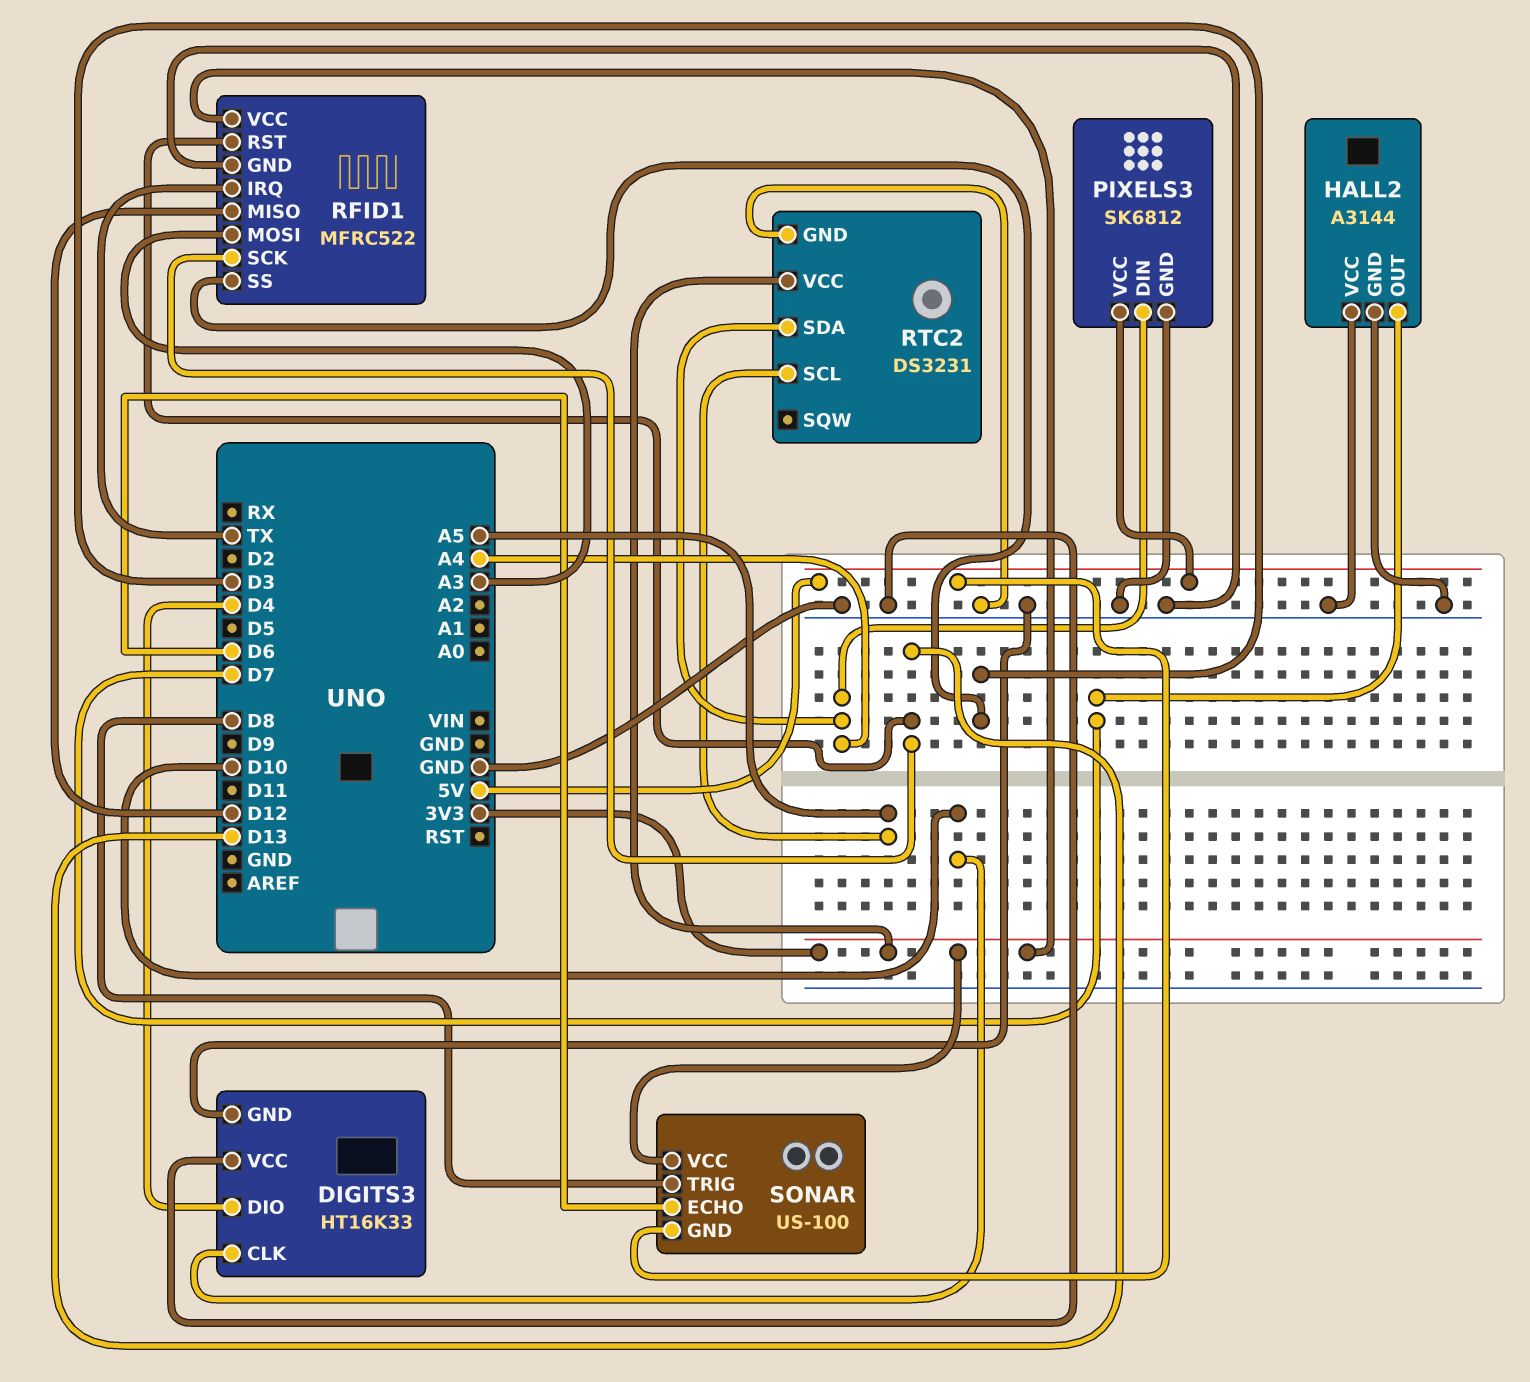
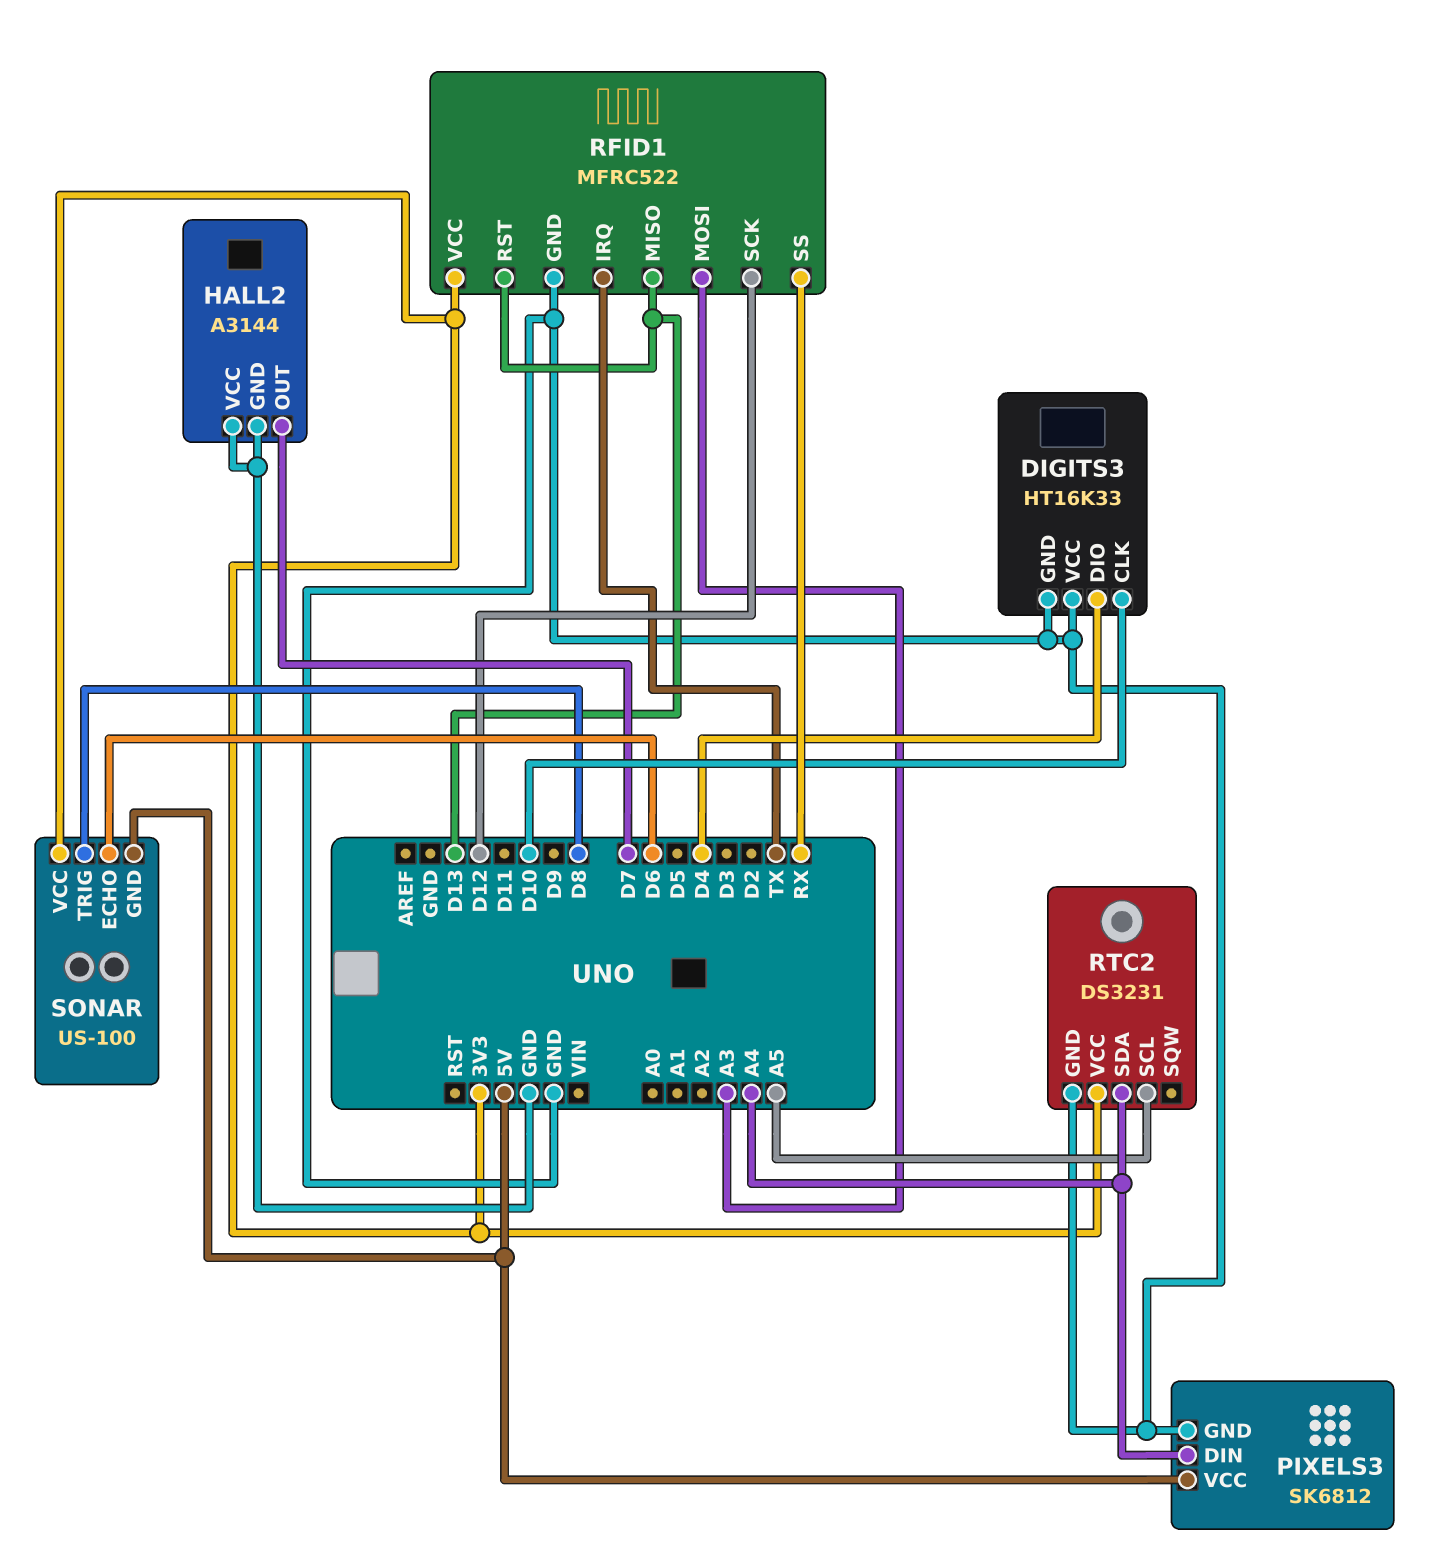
RFID1 pin MISO: D12 -> D13
RFID1 pin SCK: D13 -> D12
RFID1 pin SS: D3 -> RX

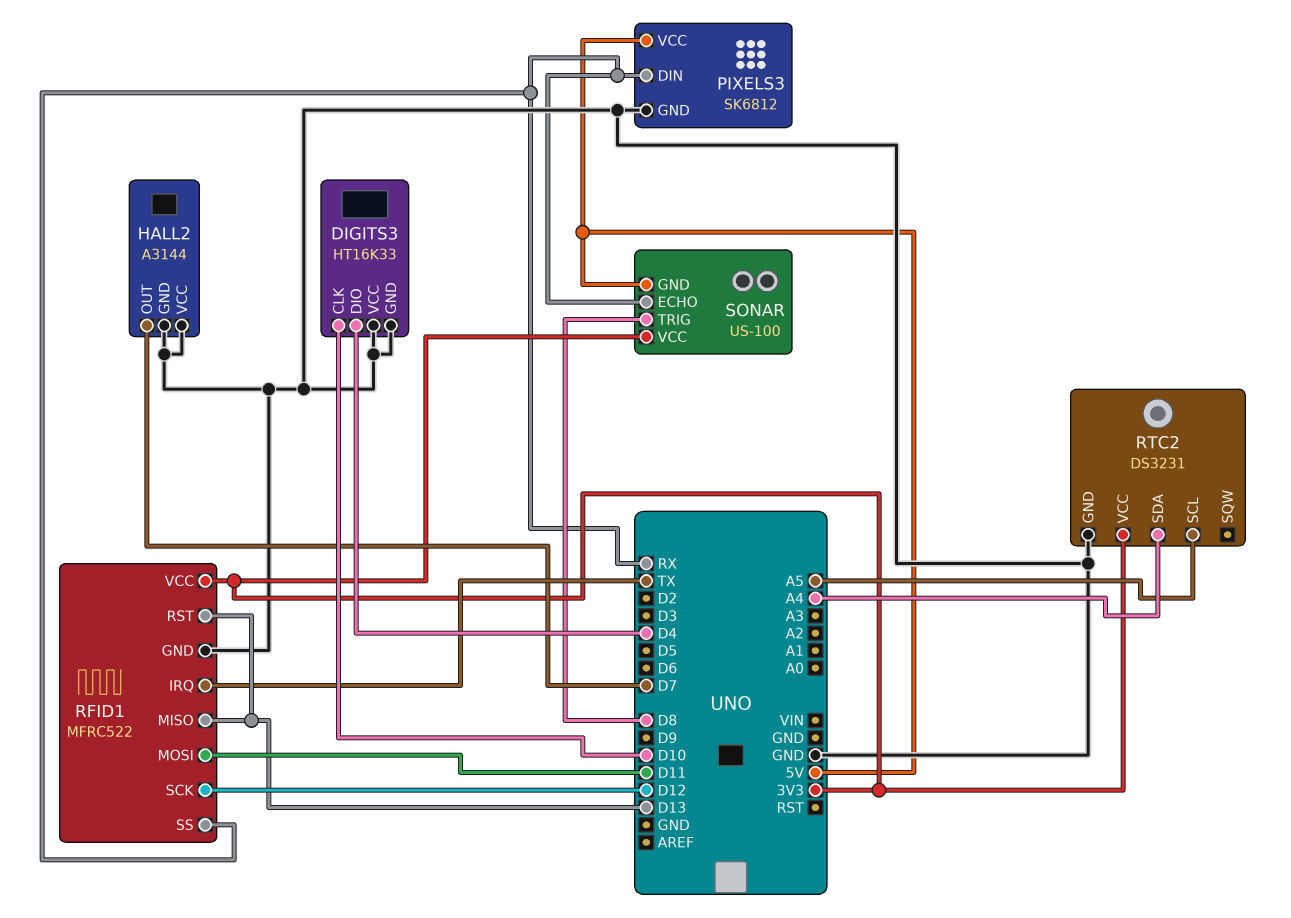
PIXELS3 pin DIN: A4 -> RX
RFID1 pin MOSI: A3 -> D11
SONAR pin ECHO: D6 -> RX

